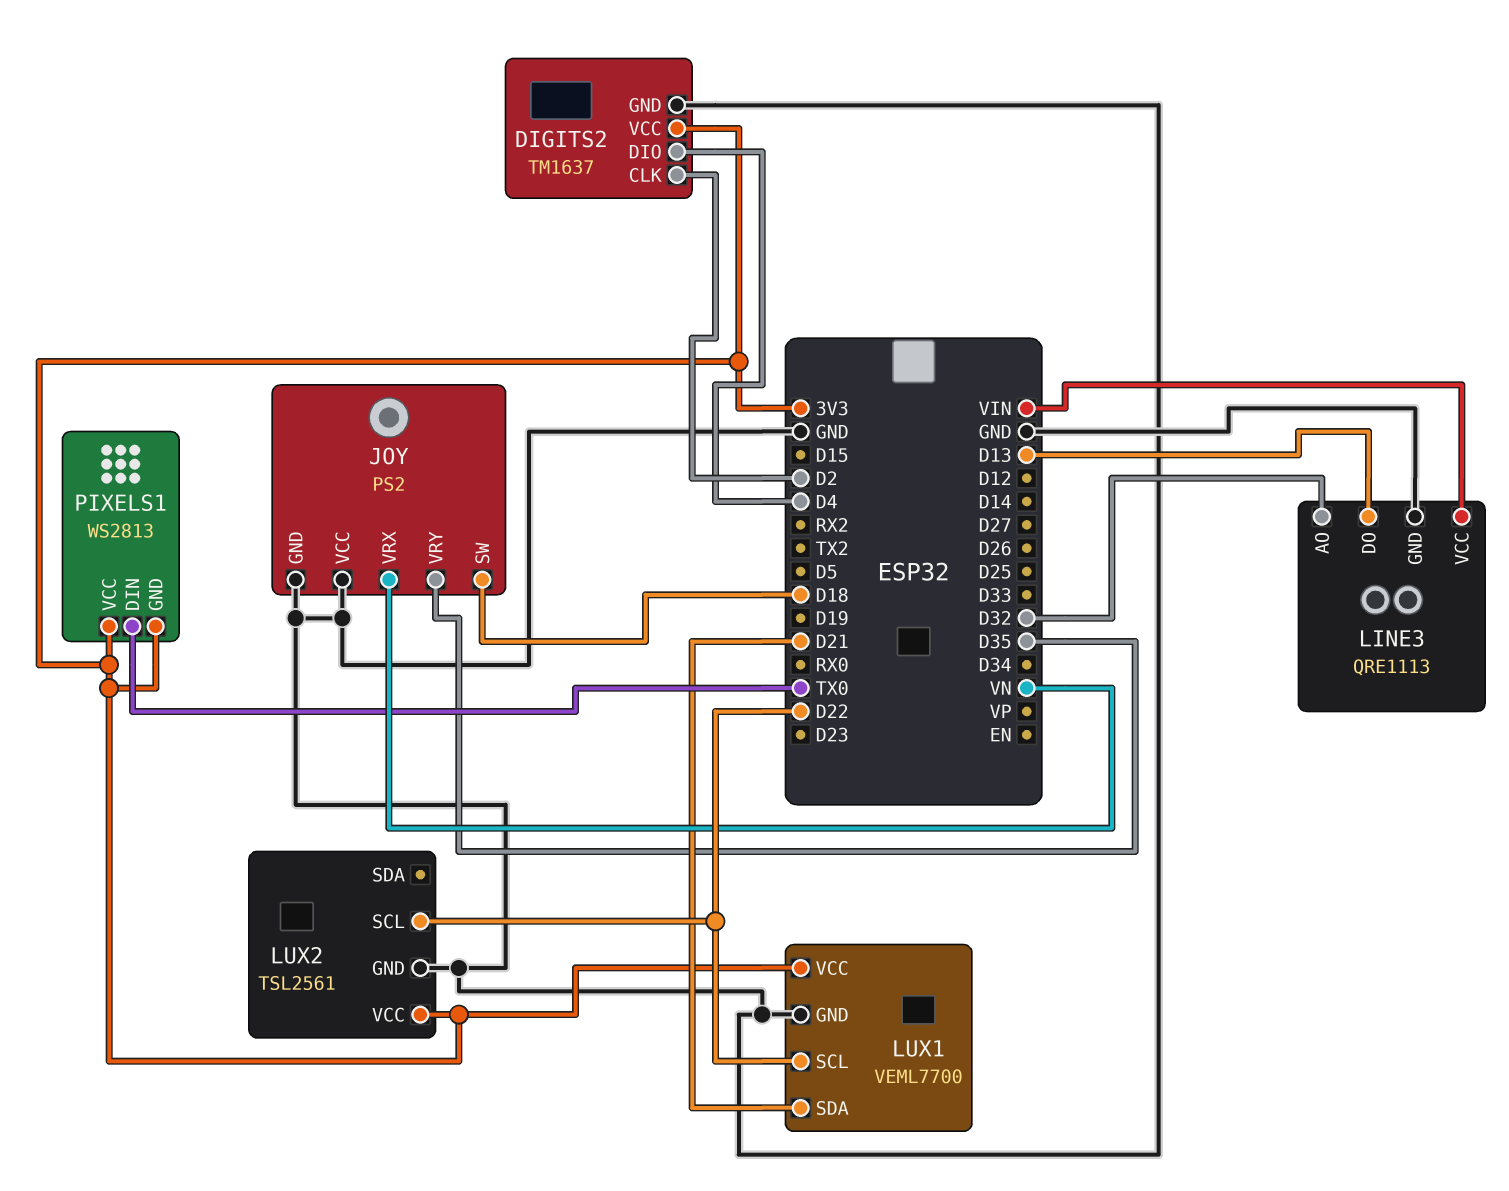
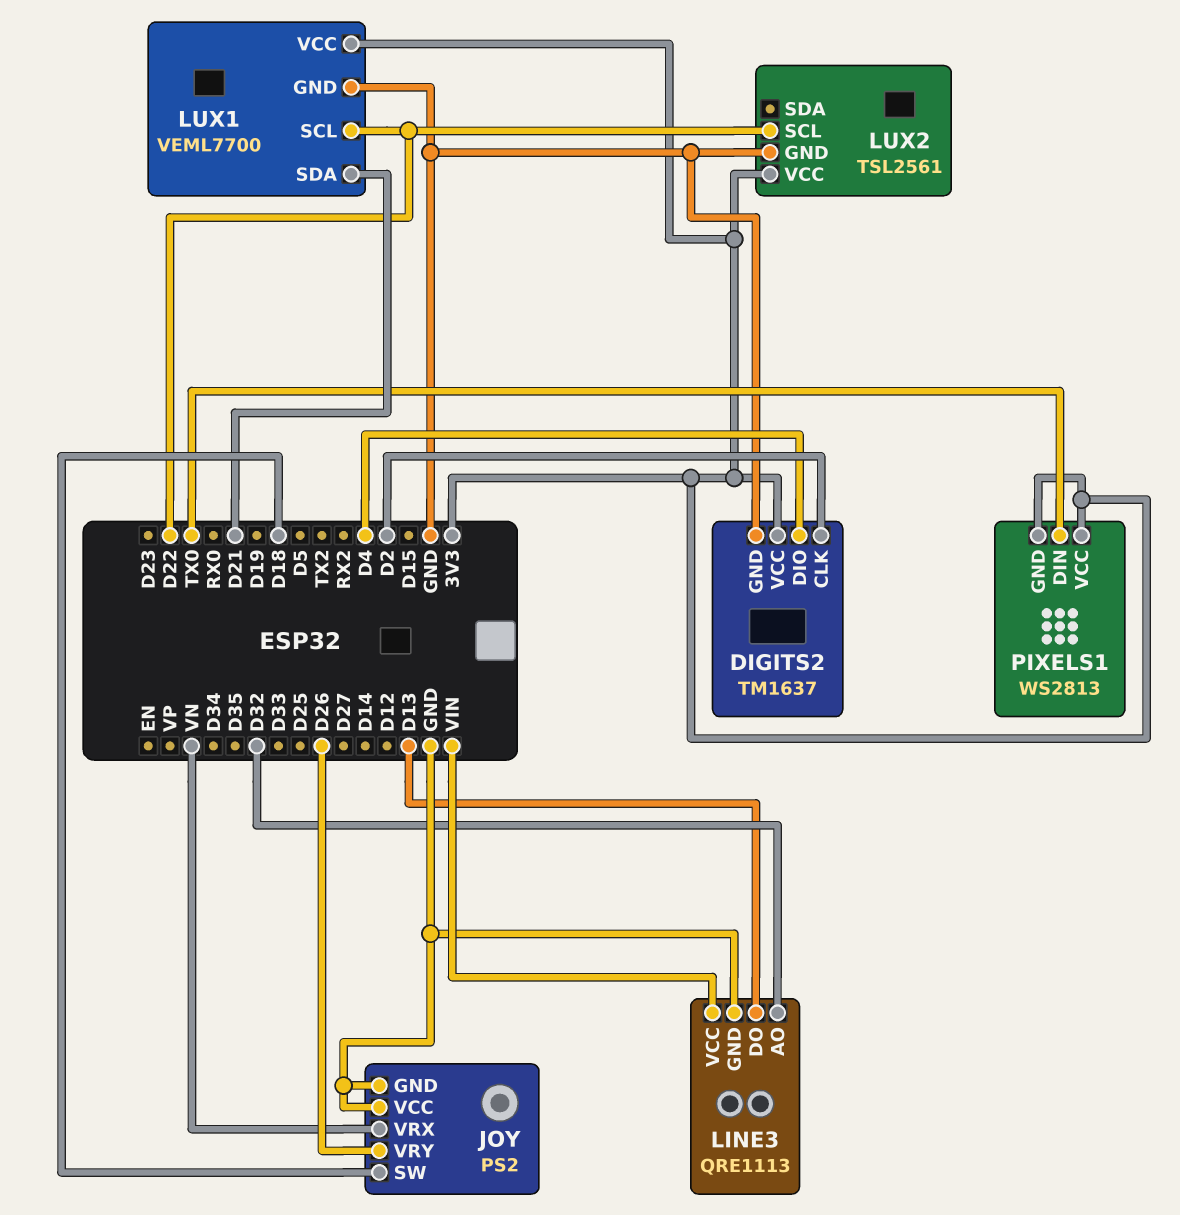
JOY pin VRY: D35 -> D26

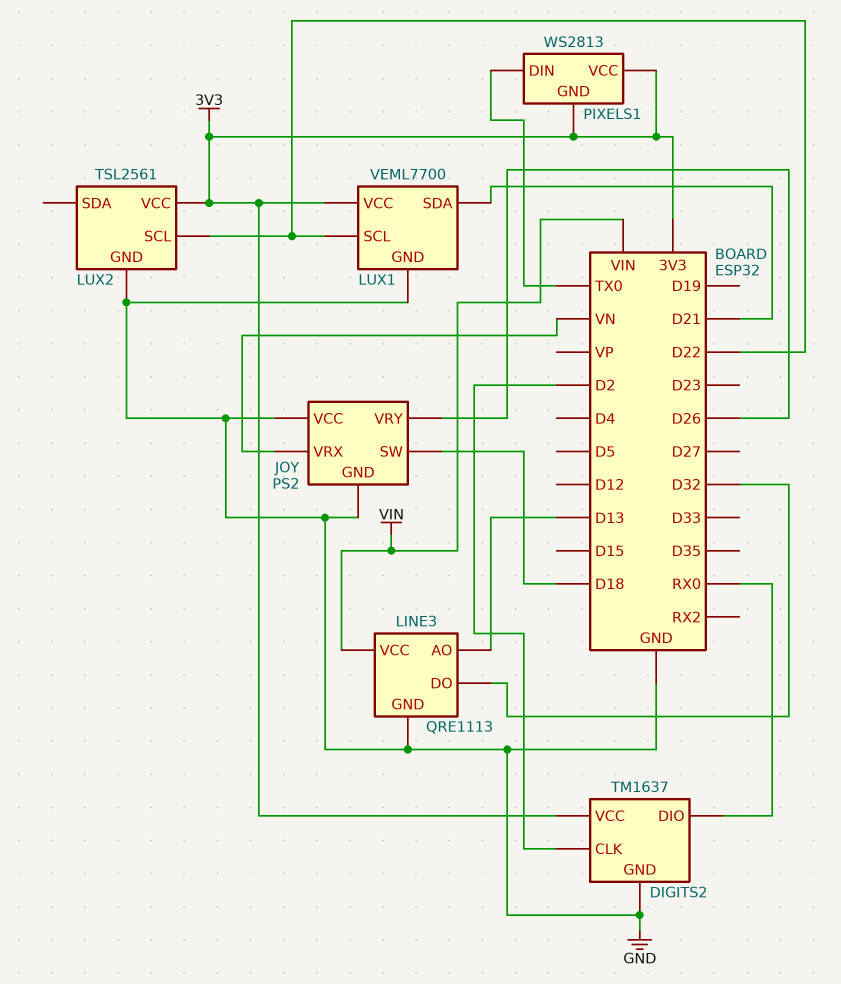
DIGITS2 pin DIO: D4 -> RX0
LINE3 pin AO: D32 -> D13
LINE3 pin DO: D13 -> D32

